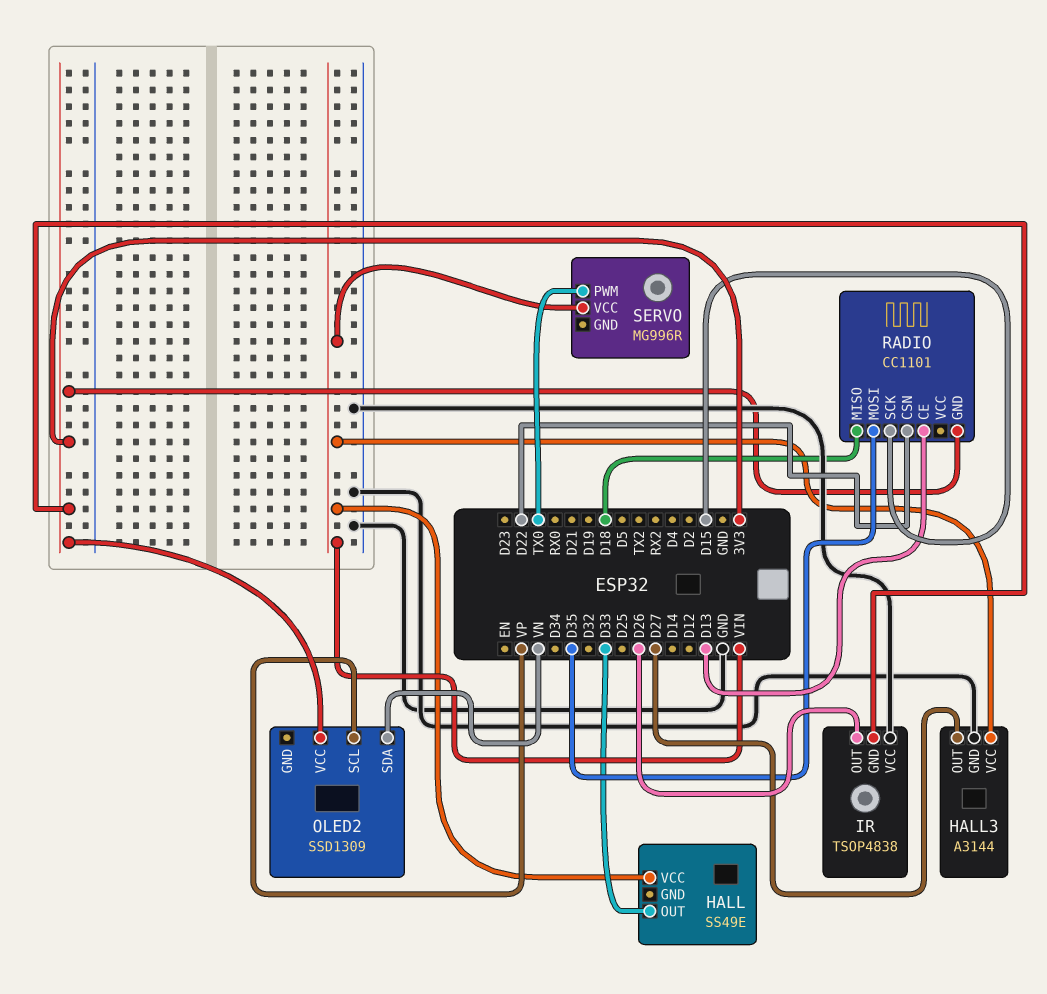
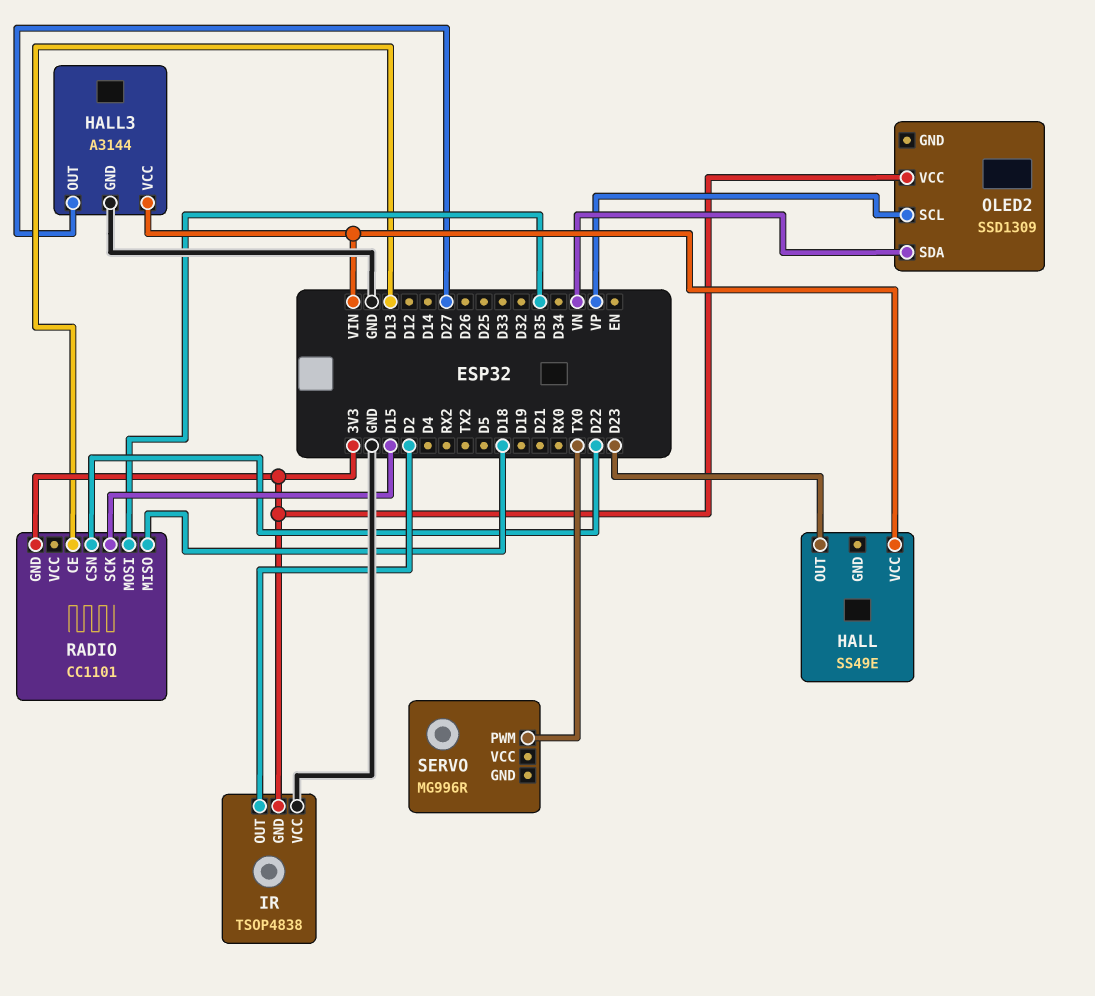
HALL pin OUT: D33 -> D23
IR pin OUT: D26 -> D2
SERVO pin VCC: VIN -> none

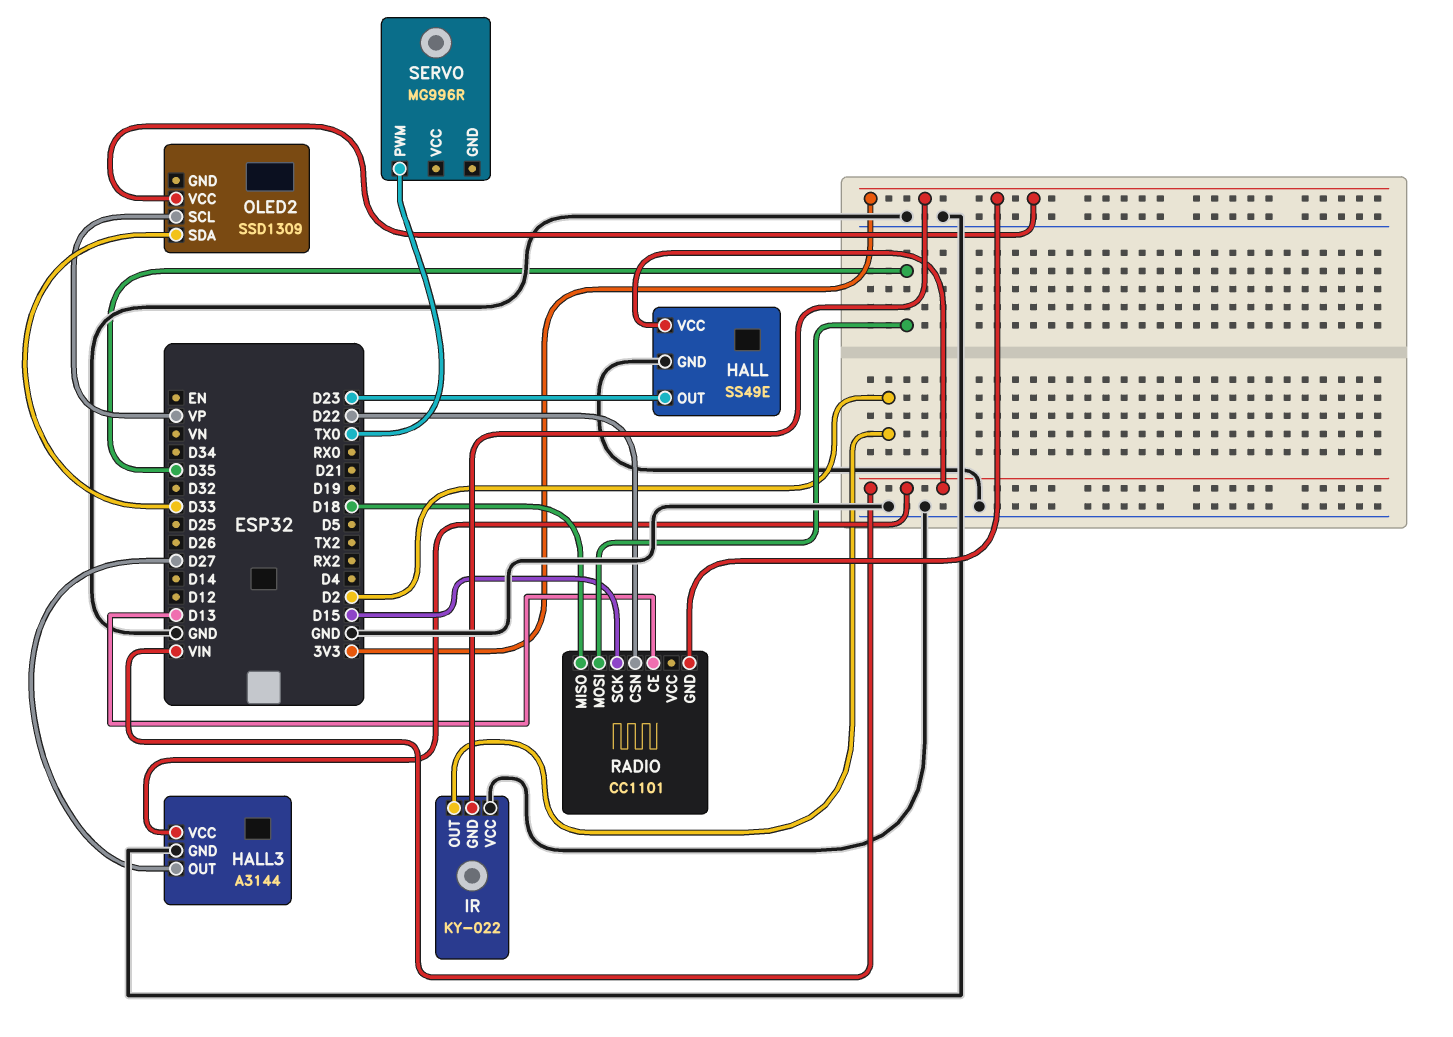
HALL pin GND: none -> GND
IR: TSOP4838 -> KY-022
OLED2 pin SDA: VN -> D33

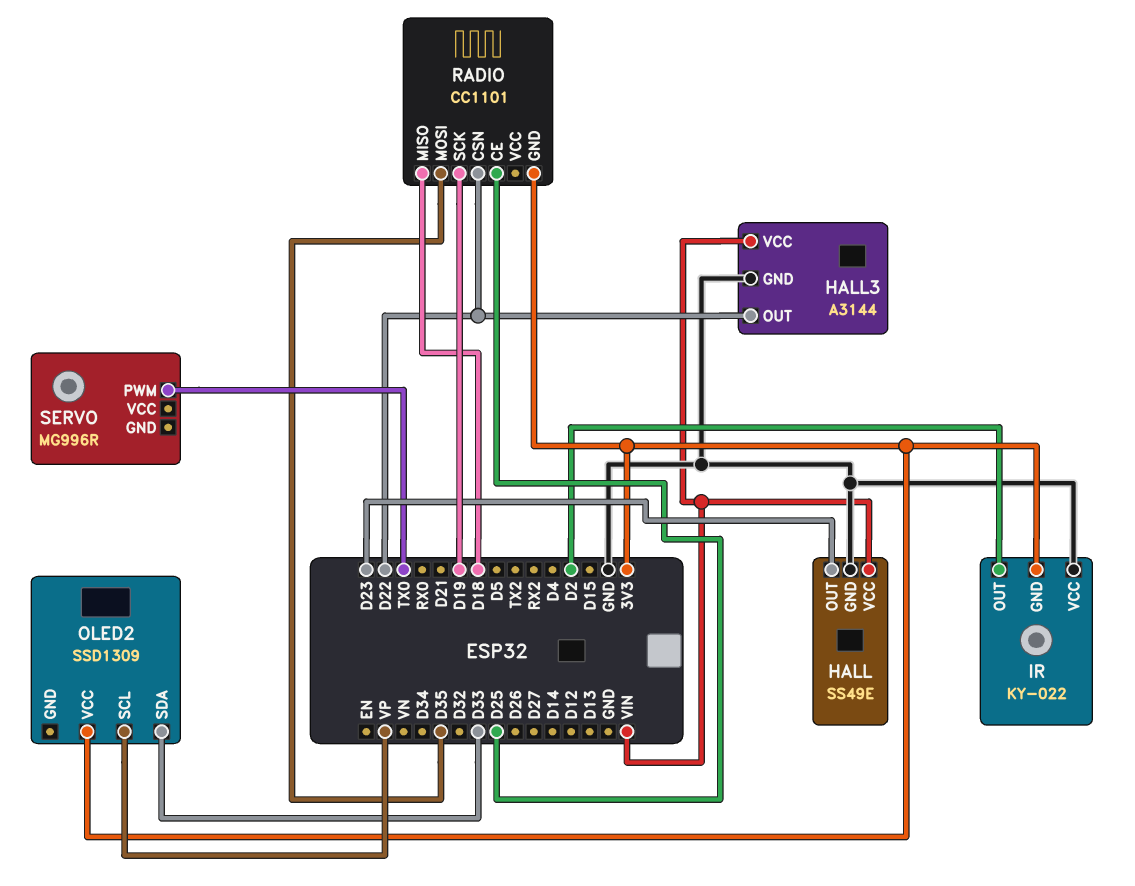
HALL3 pin OUT: D27 -> D22
RADIO pin CE: D13 -> D25
RADIO pin SCK: D15 -> D19

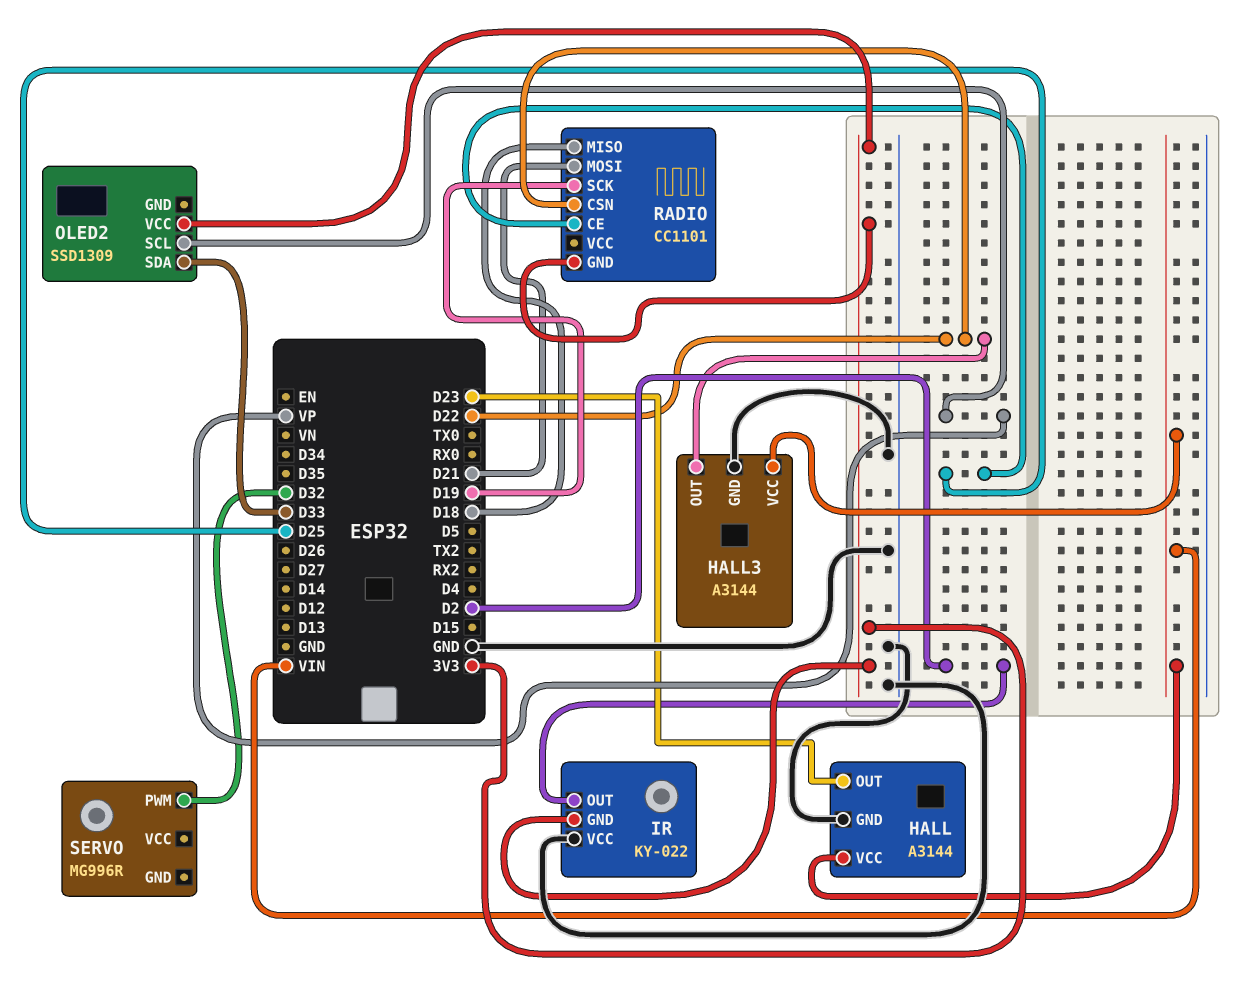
HALL: SS49E -> A3144
RADIO pin MOSI: D35 -> D21
SERVO pin PWM: TX0 -> D32

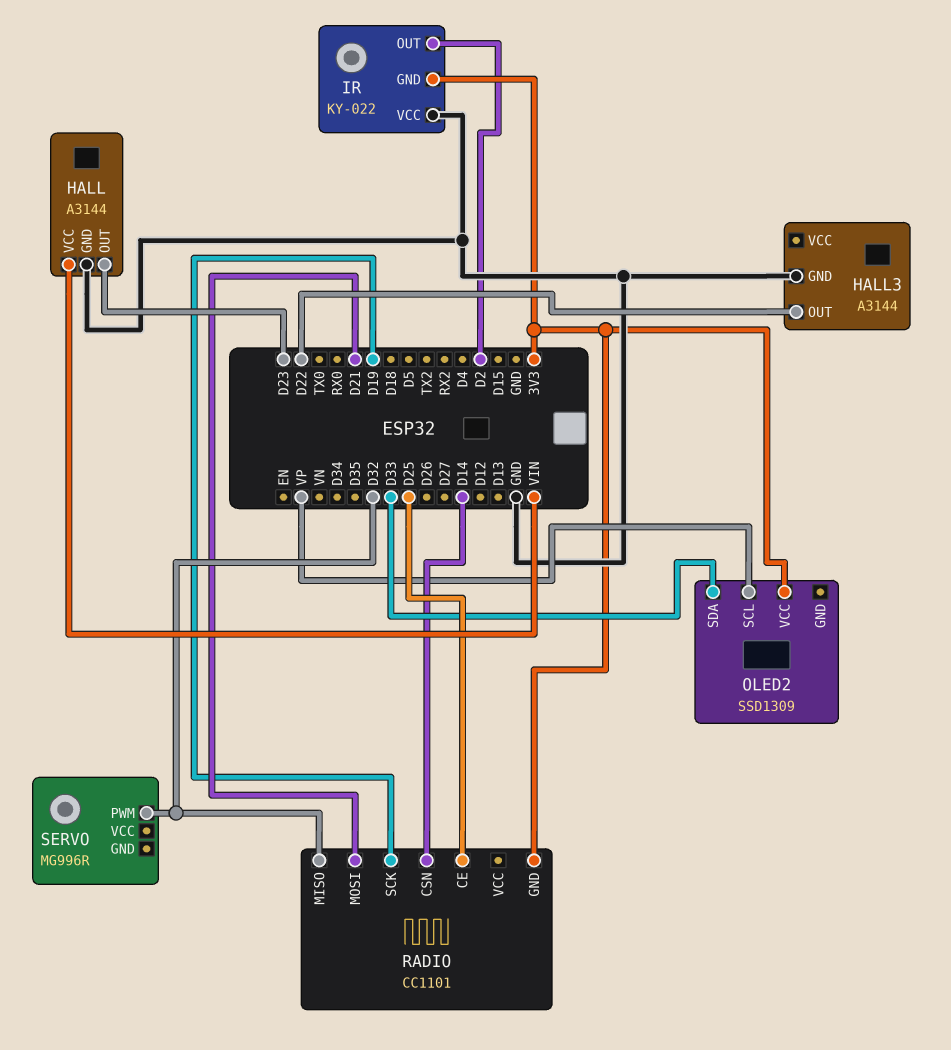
HALL3 pin VCC: VIN -> none
RADIO pin CSN: D22 -> D14
RADIO pin MISO: D18 -> D32

